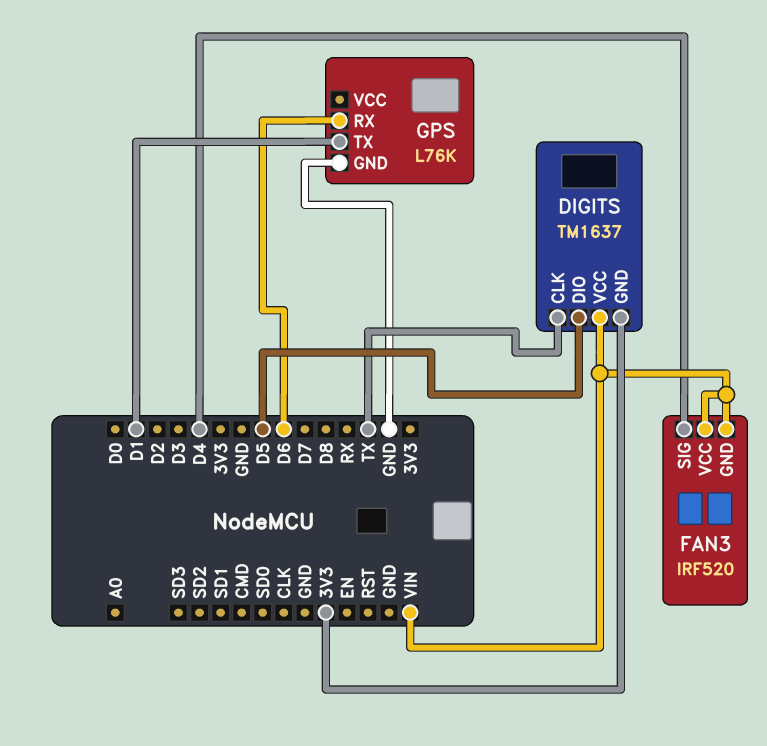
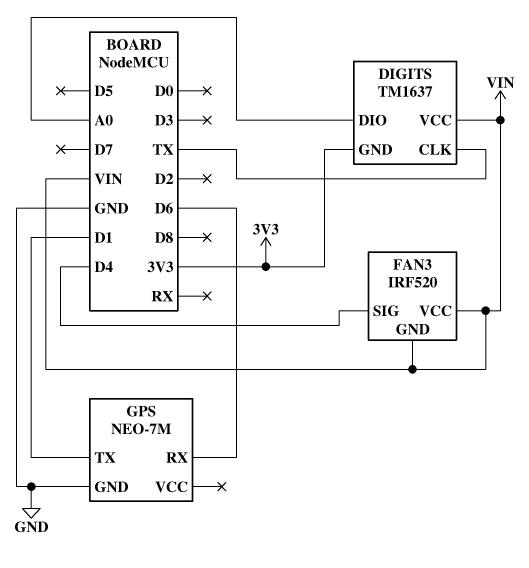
DIGITS pin DIO: D5 -> A0
GPS: L76K -> NEO-7M

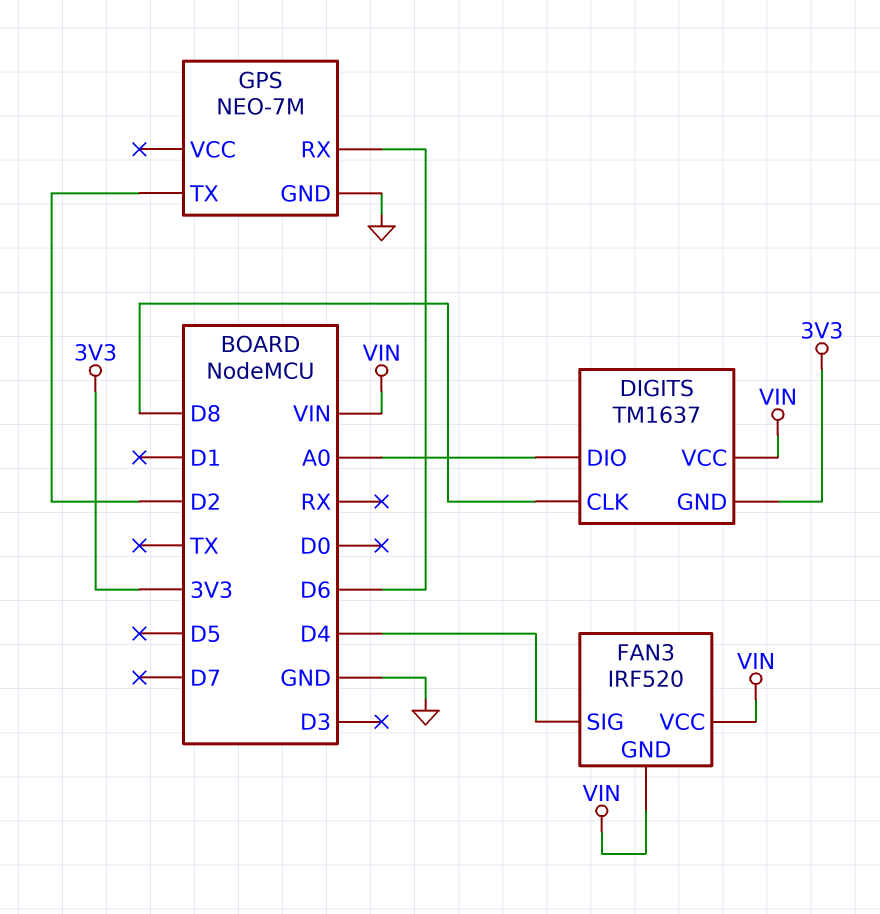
DIGITS pin CLK: TX -> D8
GPS pin TX: D1 -> D2

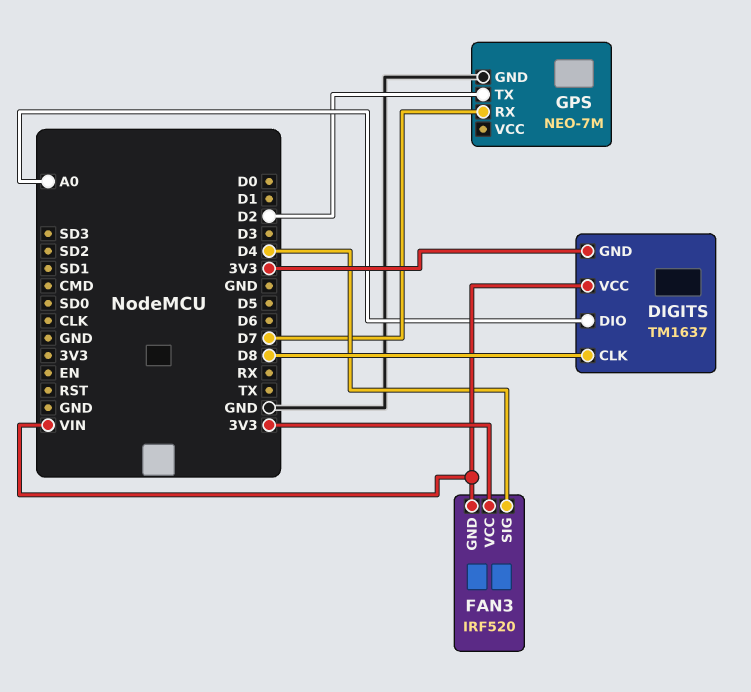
FAN3 pin VCC: VIN -> 3V3
GPS pin RX: D6 -> D7

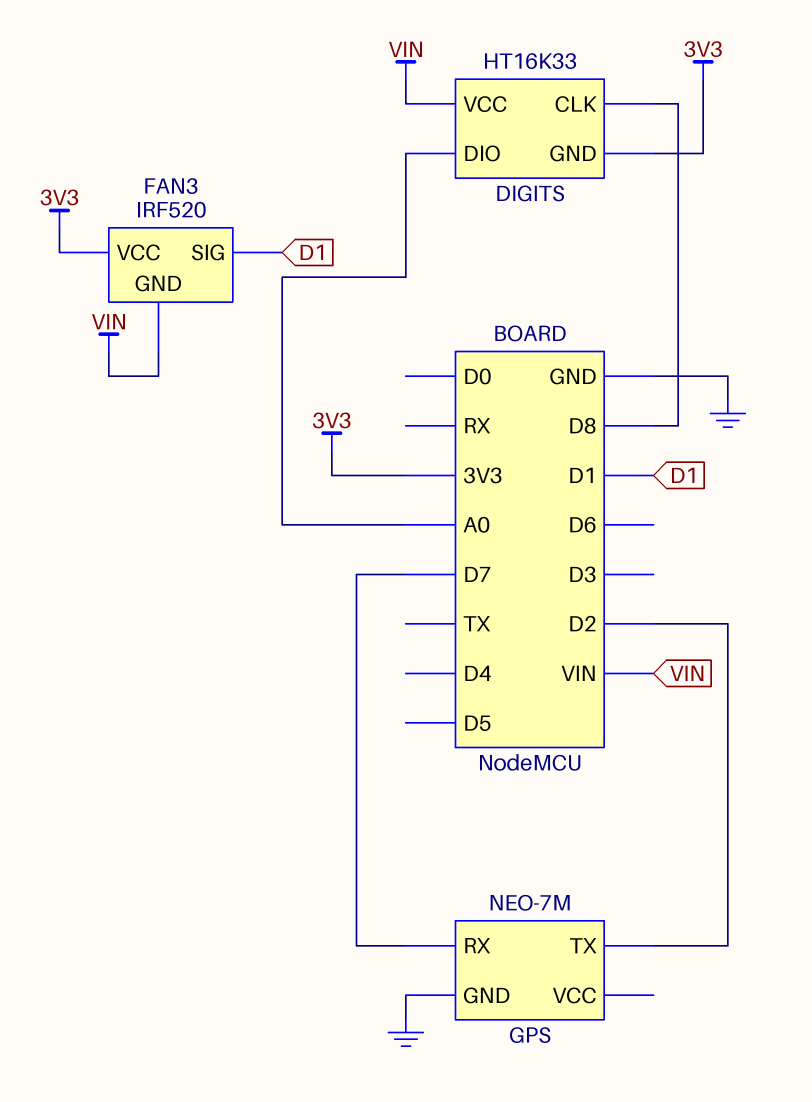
DIGITS: TM1637 -> HT16K33
FAN3 pin SIG: D4 -> D1

